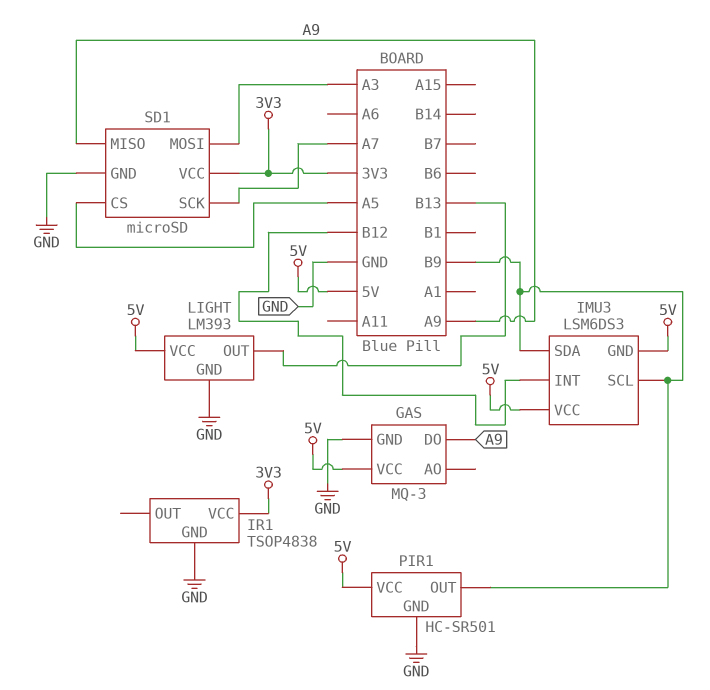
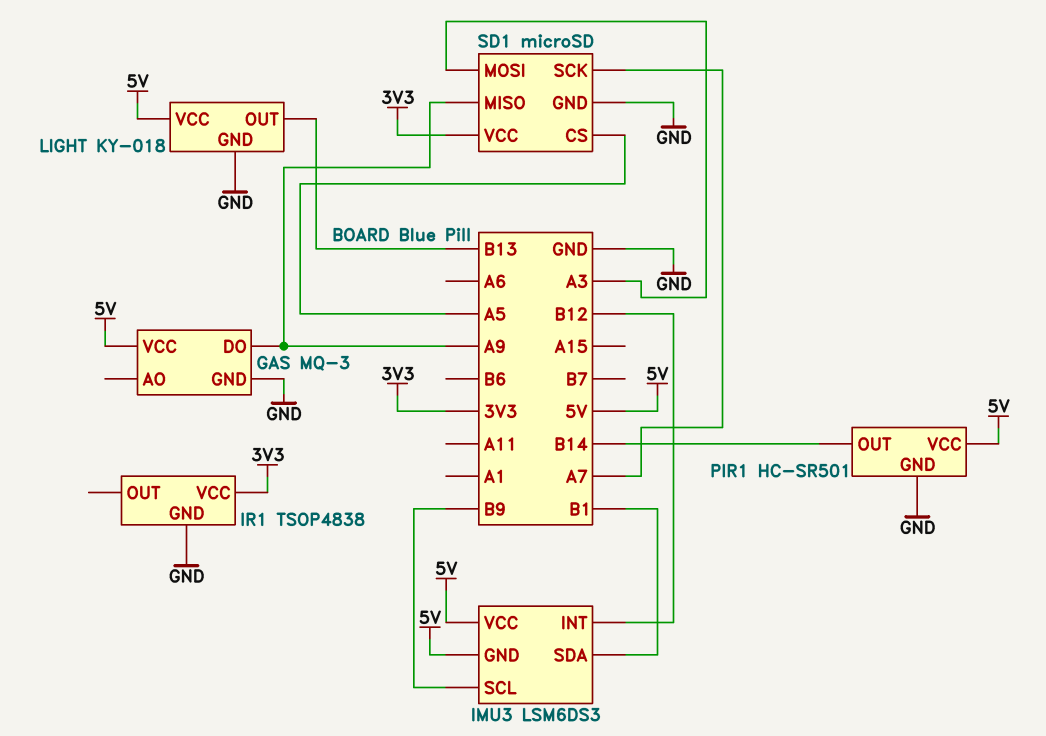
IMU3 pin SDA: B9 -> B1
LIGHT: LM393 -> KY-018
PIR1 pin OUT: B9 -> B14

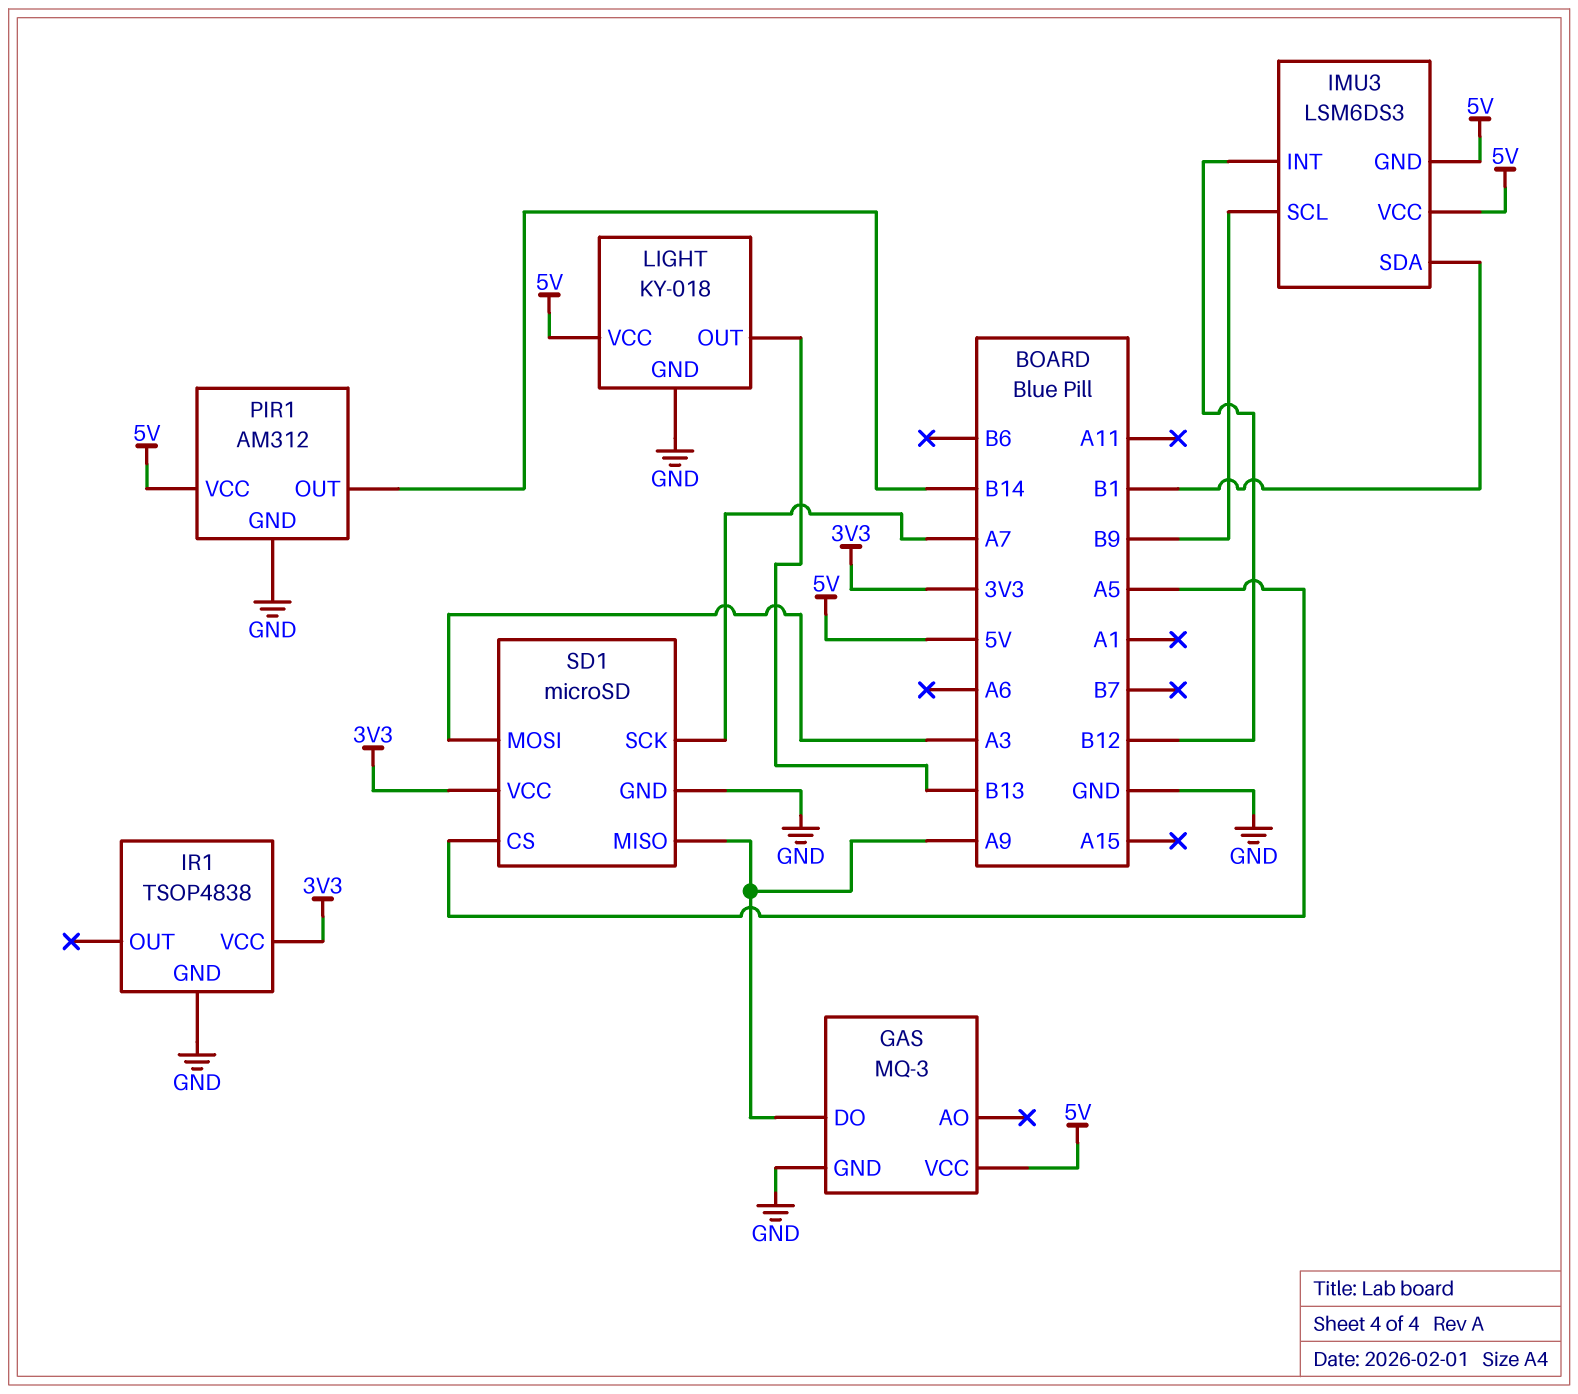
PIR1: HC-SR501 -> AM312

